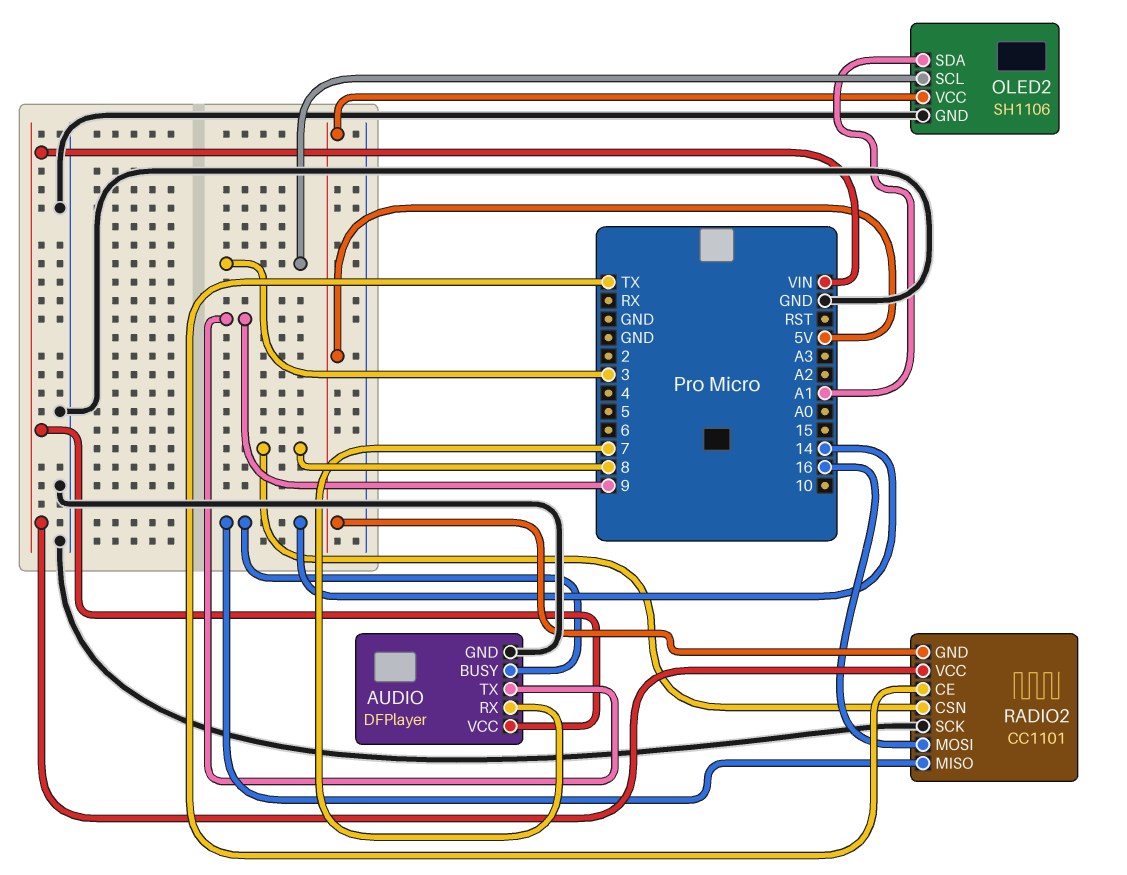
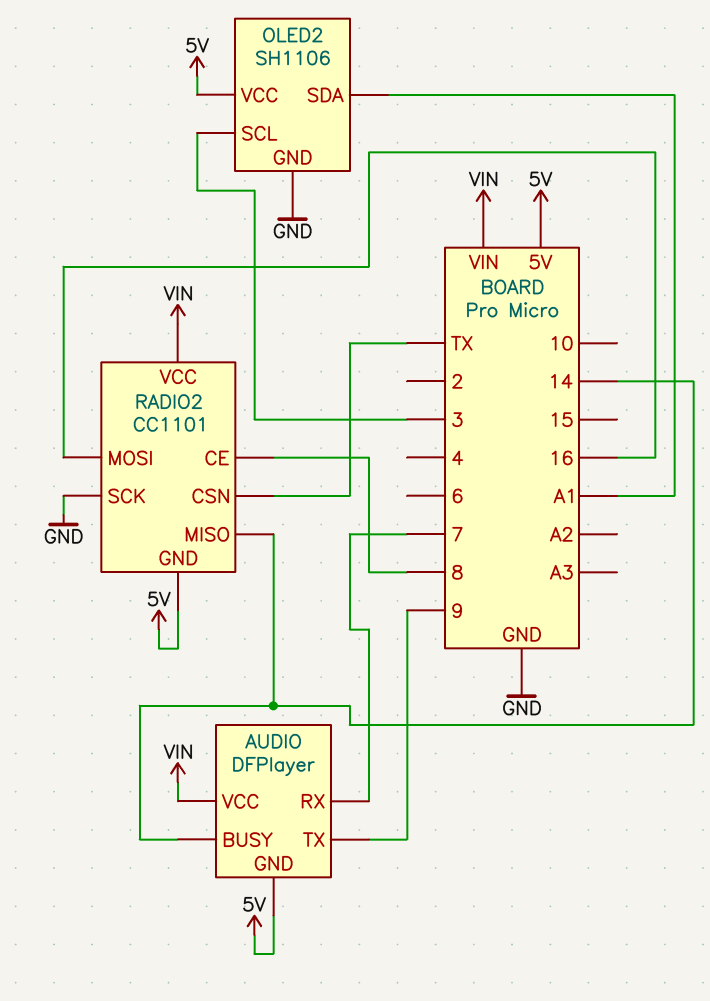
AUDIO pin GND: GND -> 5V
RADIO2 pin CE: TX -> 8
RADIO2 pin CSN: 8 -> TX

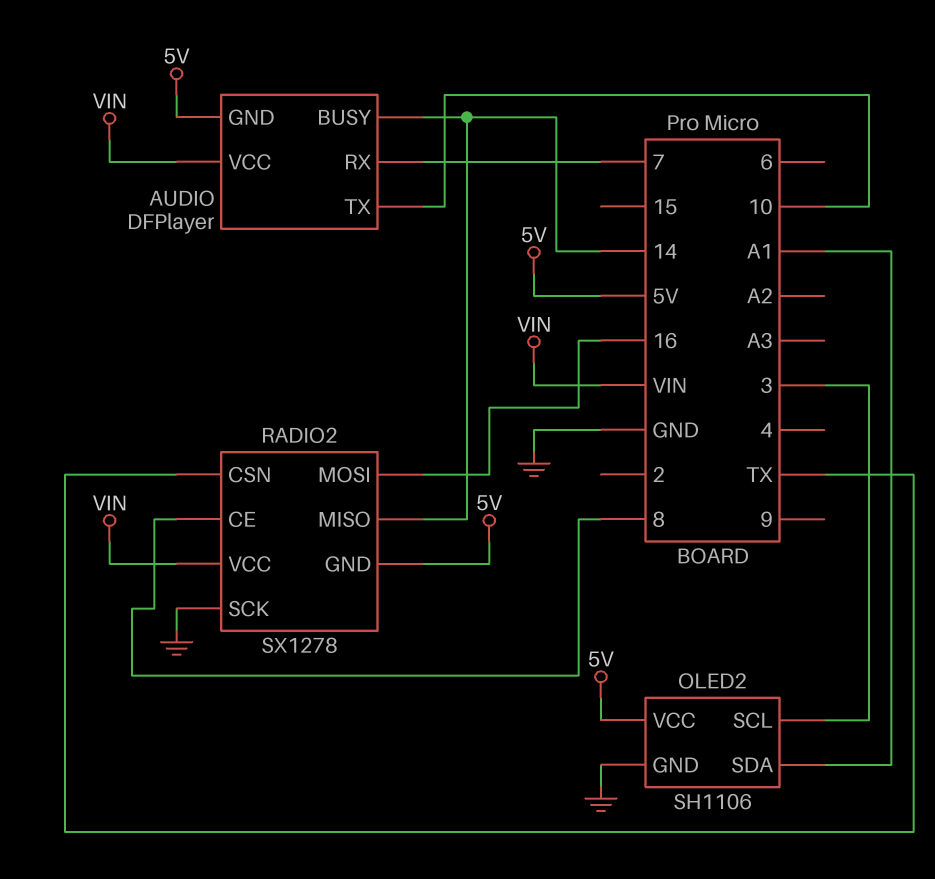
AUDIO pin TX: 9 -> 10
RADIO2: CC1101 -> SX1278

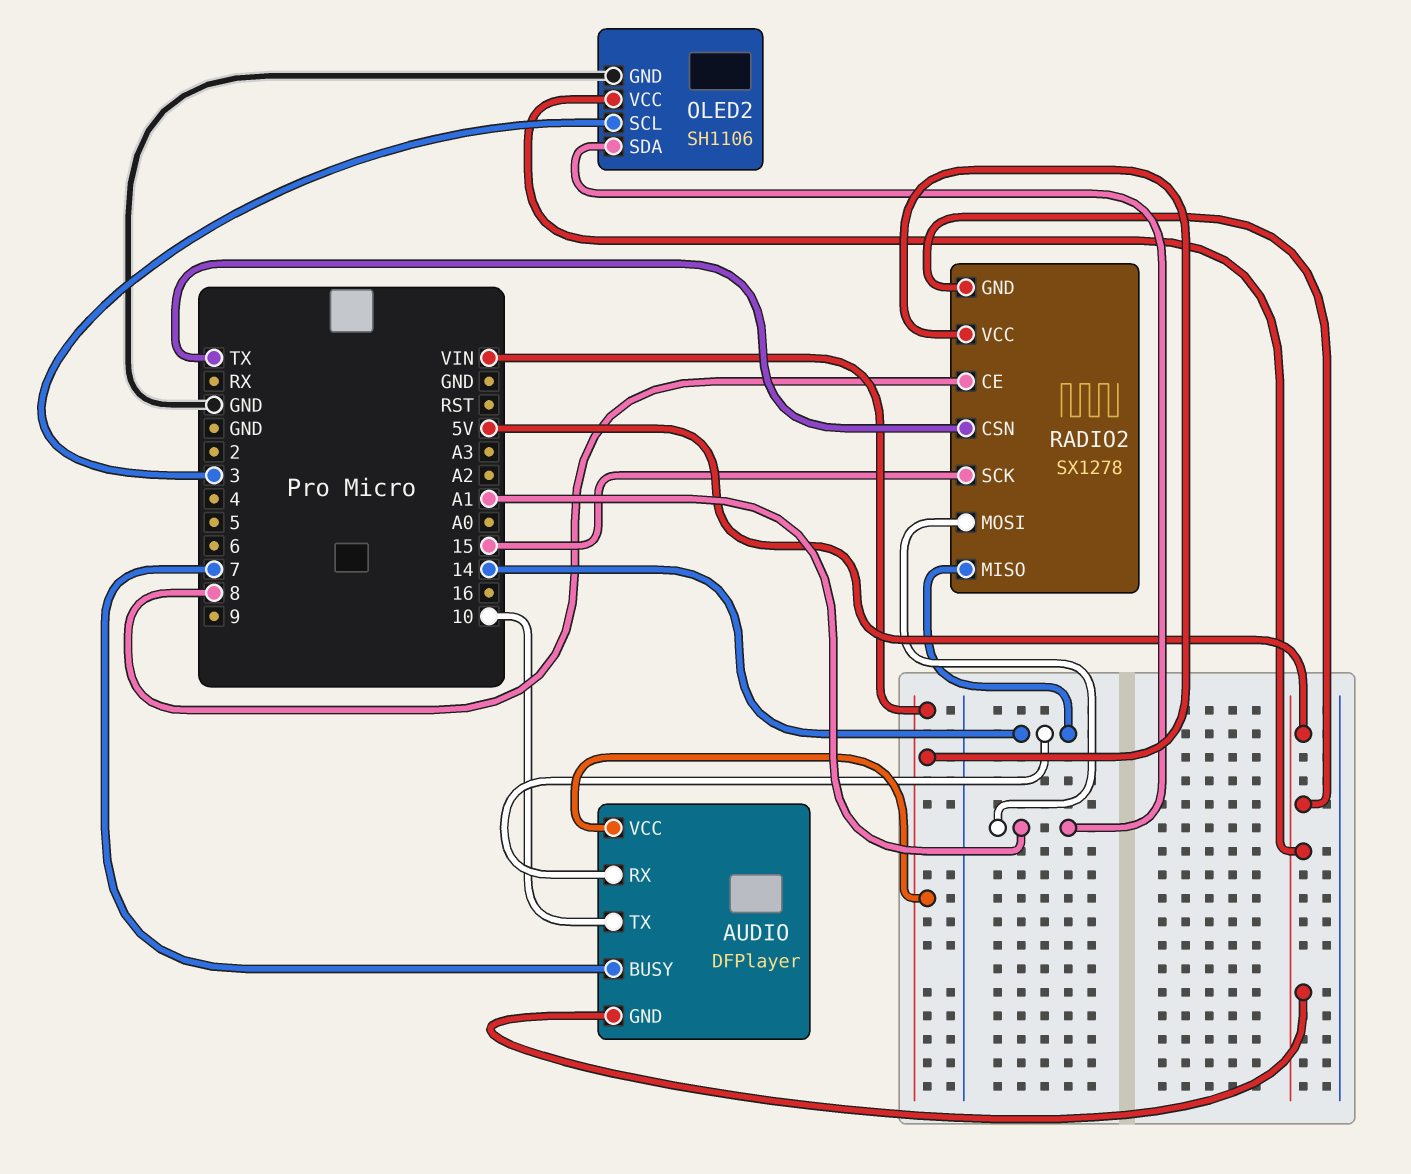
AUDIO pin BUSY: 14 -> 7
AUDIO pin RX: 7 -> 14
RADIO2 pin MOSI: 16 -> A1
RADIO2 pin SCK: GND -> 15

